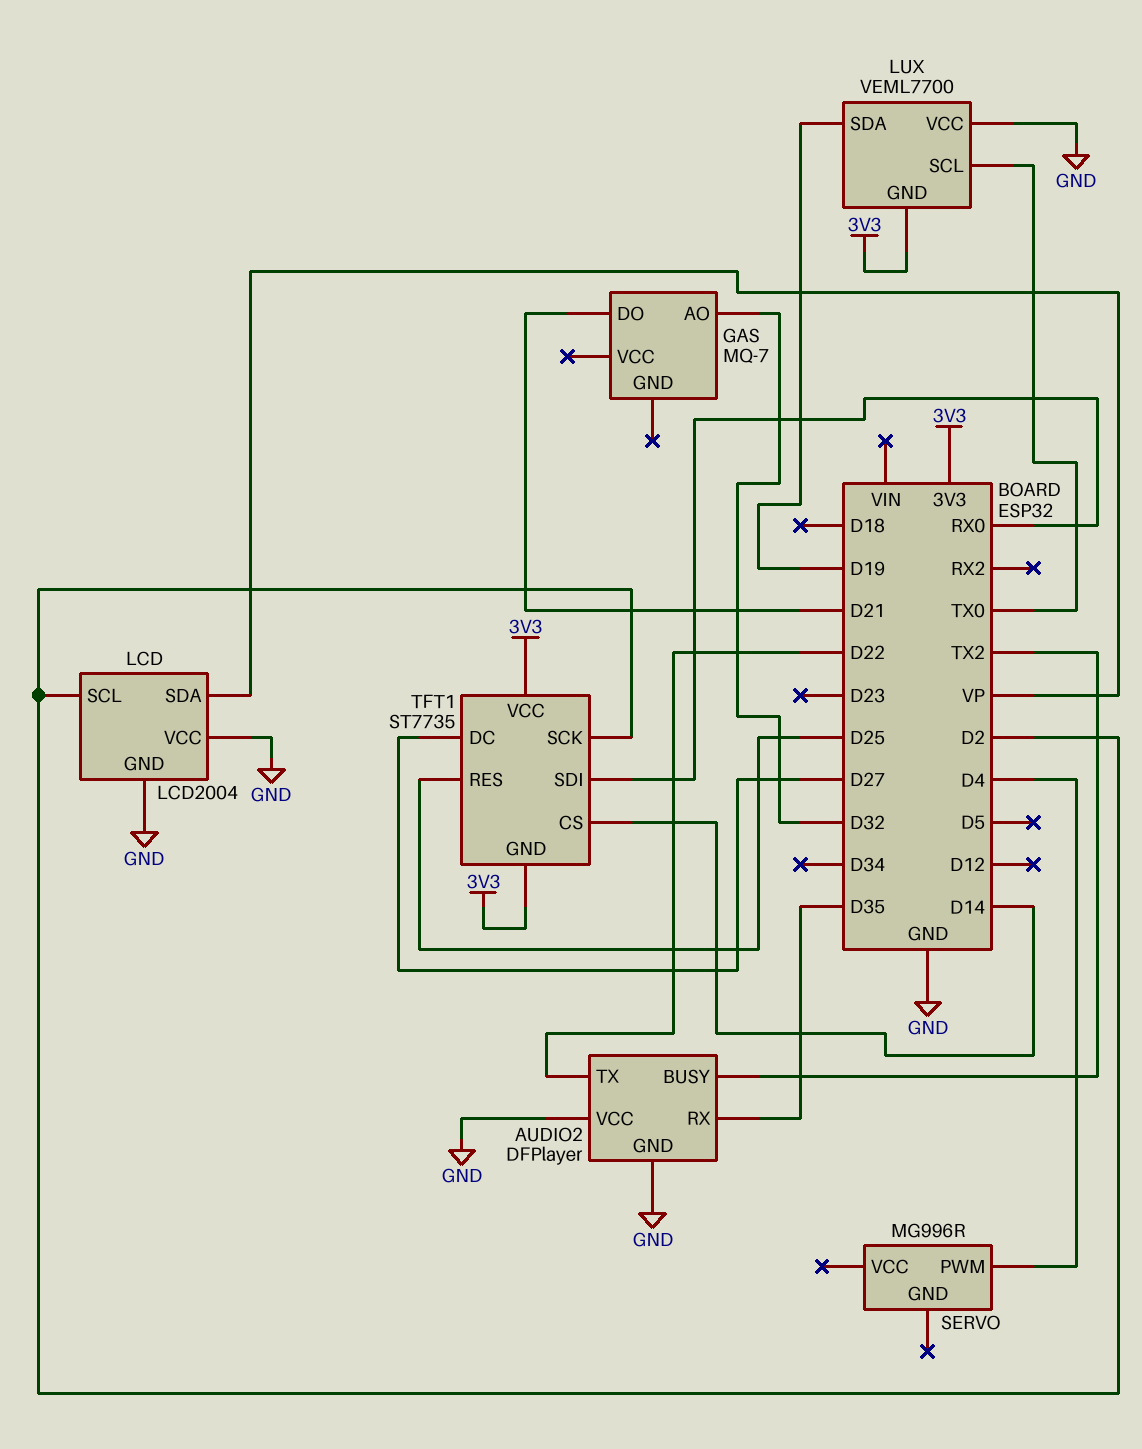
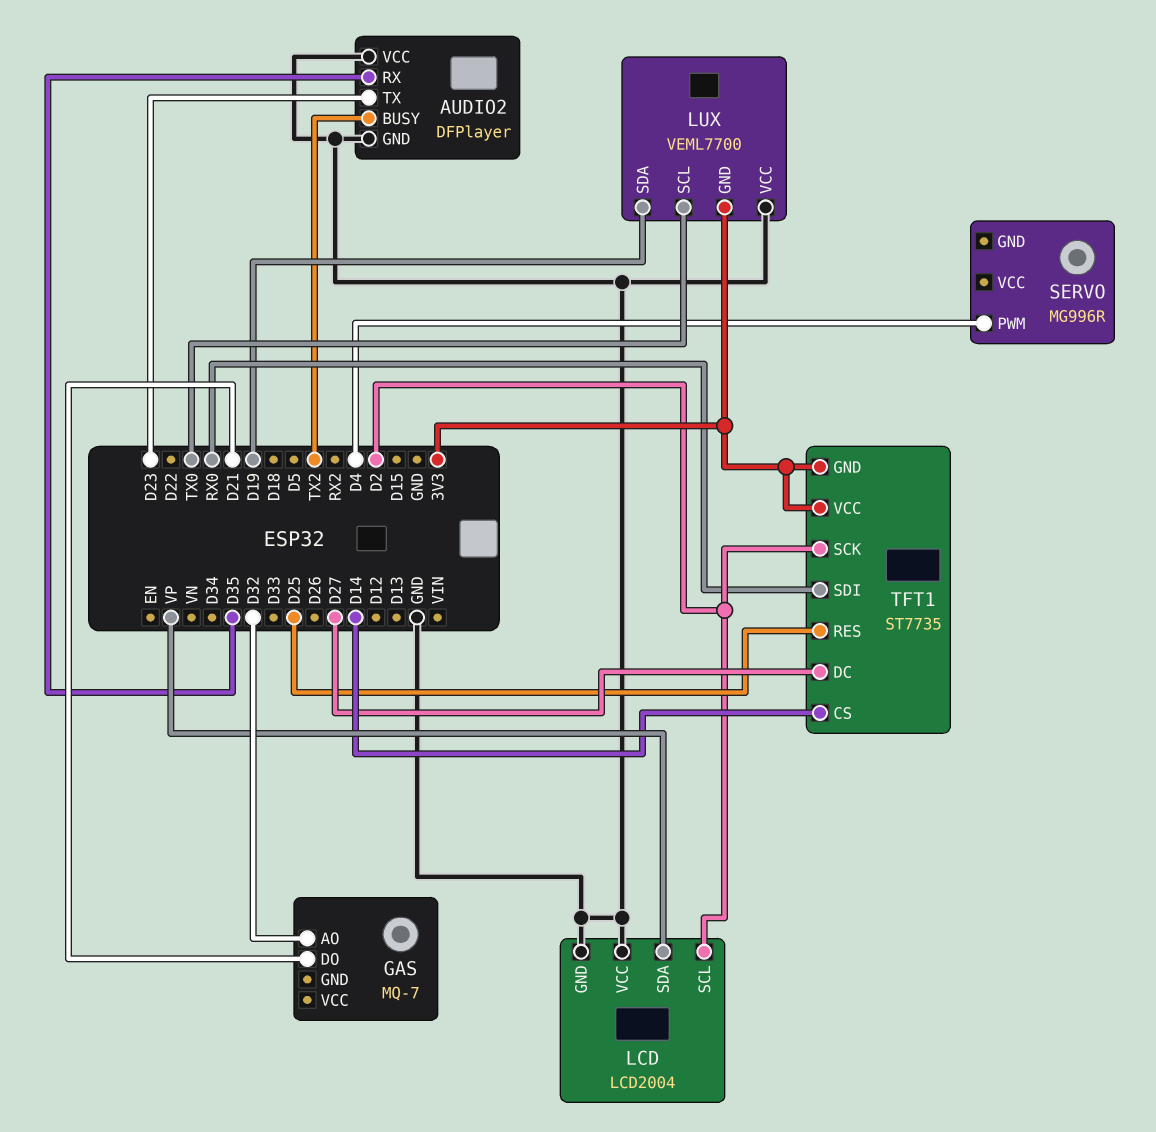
AUDIO2 pin TX: D22 -> D23

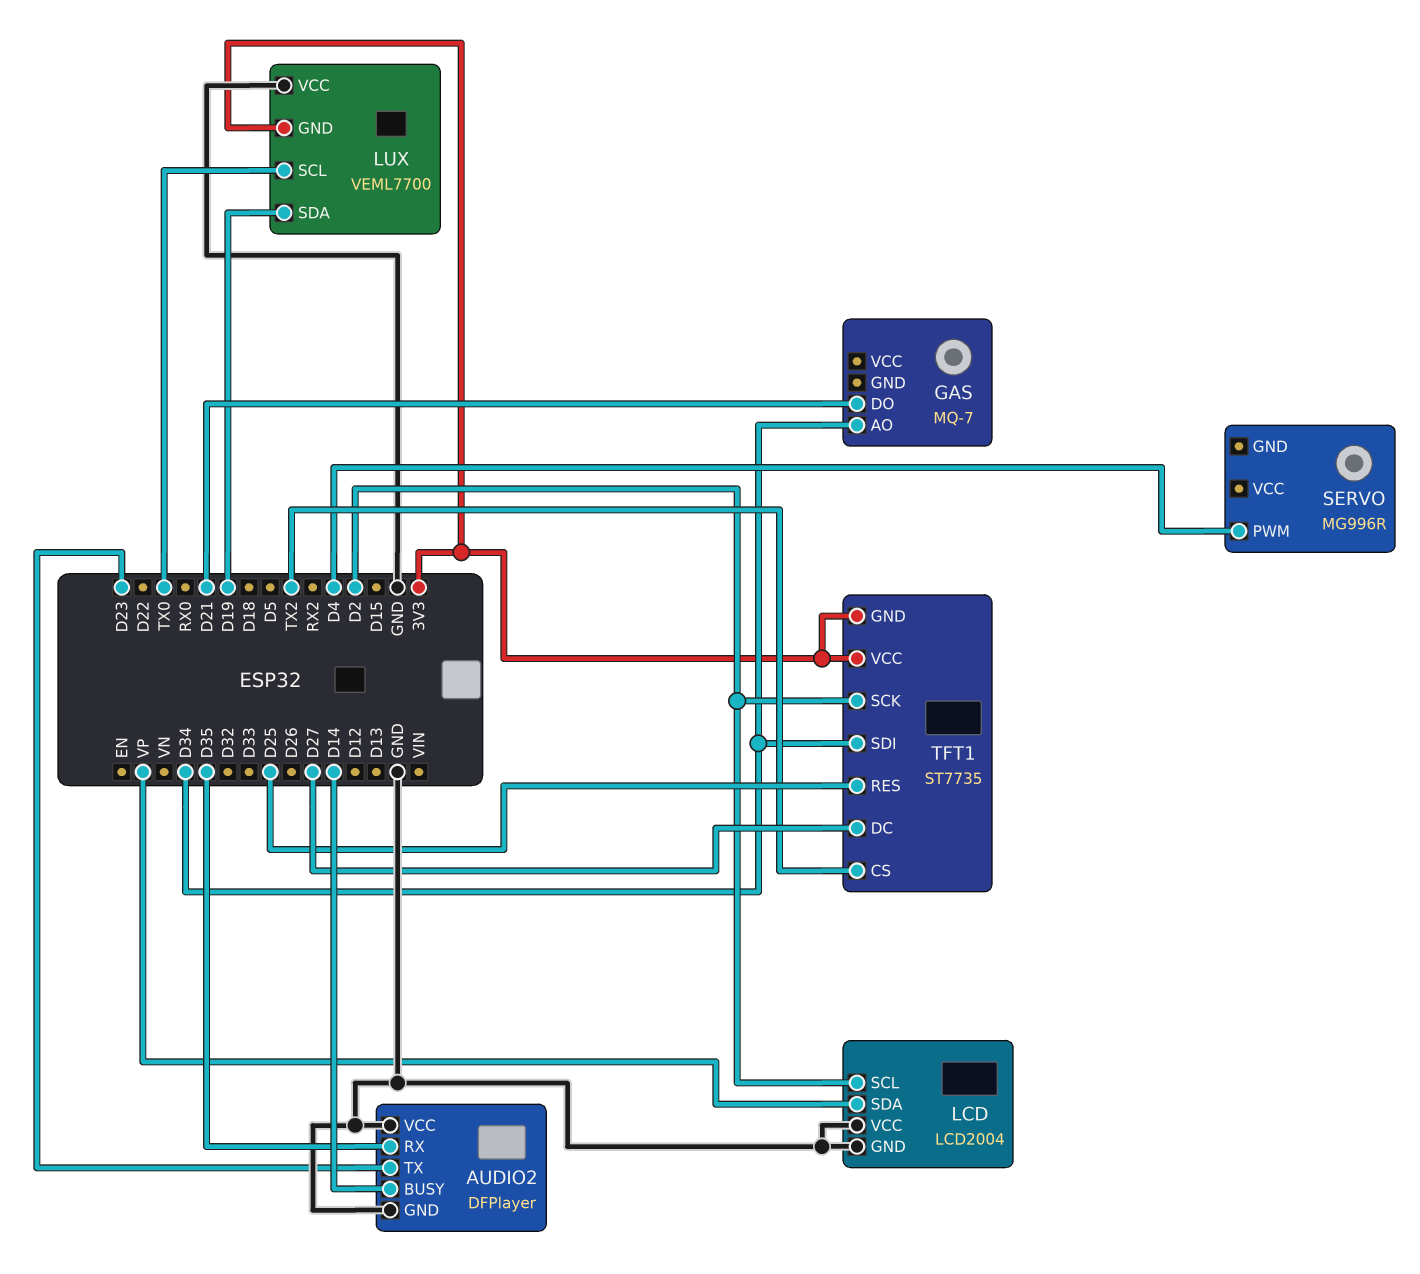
AUDIO2 pin BUSY: TX2 -> D14
GAS pin AO: D32 -> D34
TFT1 pin CS: D14 -> TX2
TFT1 pin SDI: RX0 -> D34

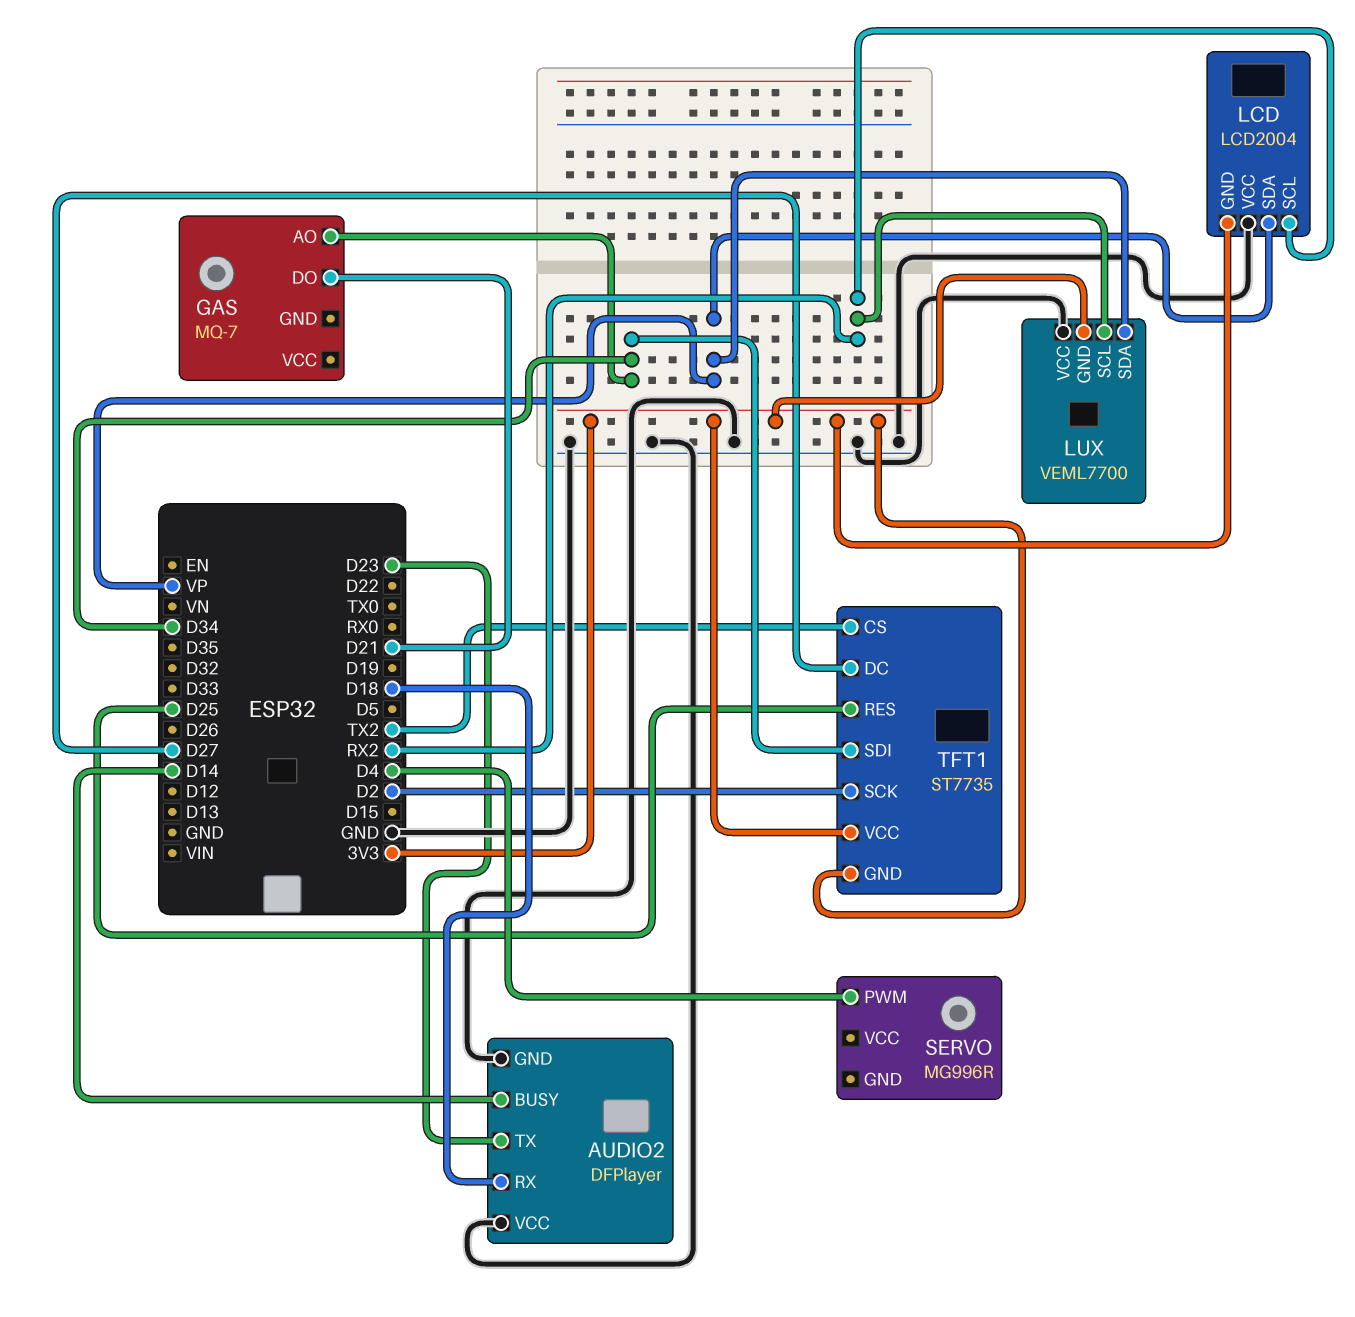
AUDIO2 pin RX: D35 -> D18
LCD pin GND: GND -> 3V3
LCD pin SCL: D2 -> RX2
LUX pin SCL: TX0 -> RX2
LUX pin SDA: D19 -> VP

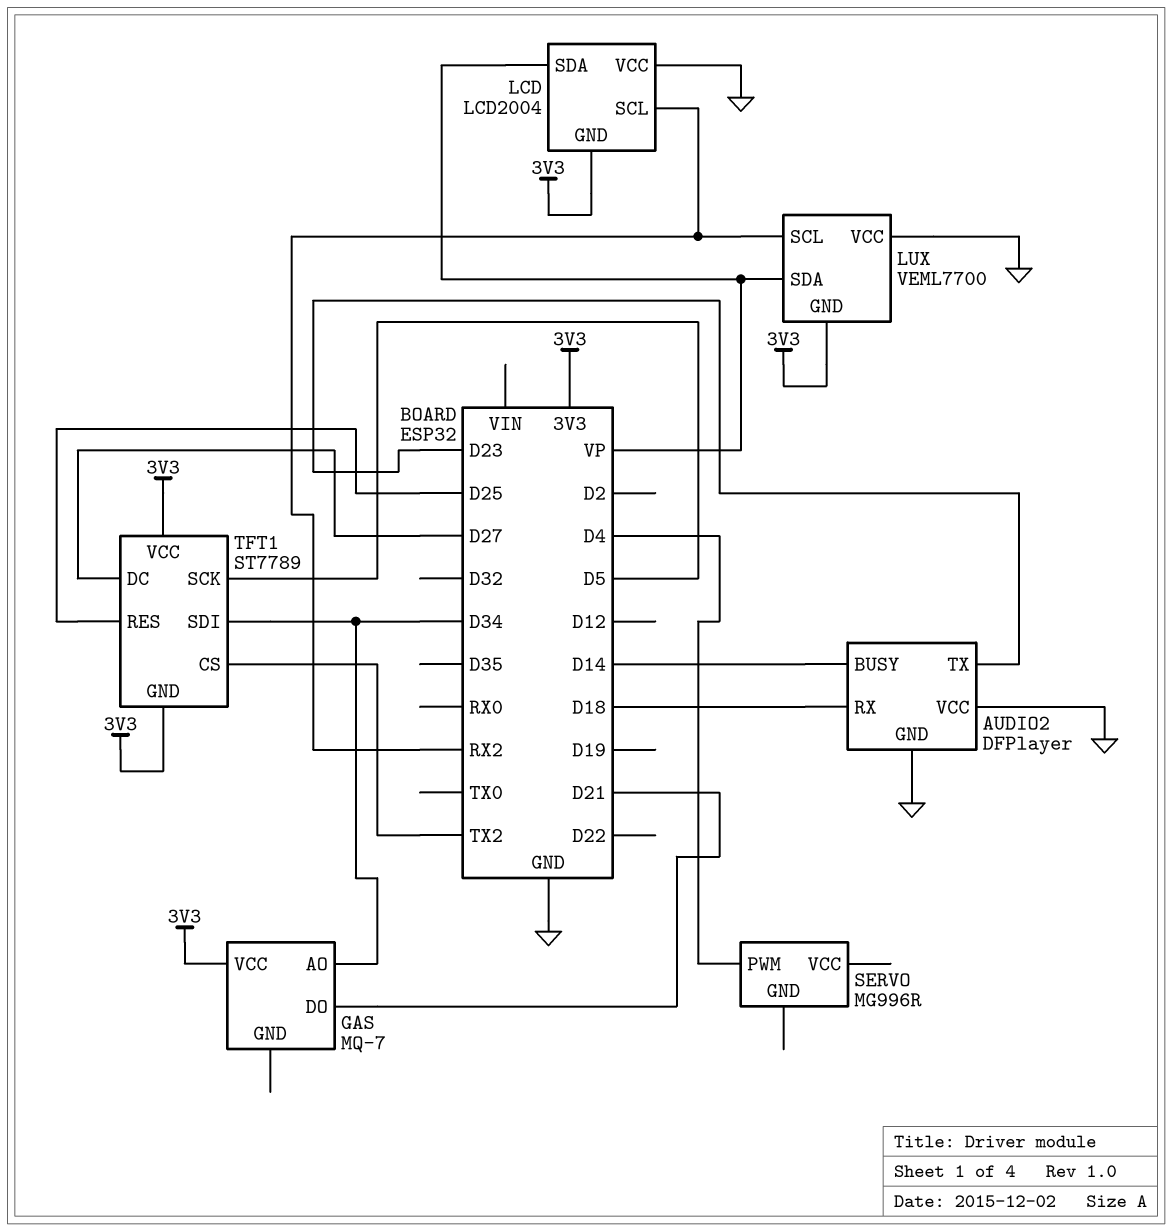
GAS pin VCC: none -> 3V3
TFT1: ST7735 -> ST7789
TFT1 pin SCK: D2 -> D5

